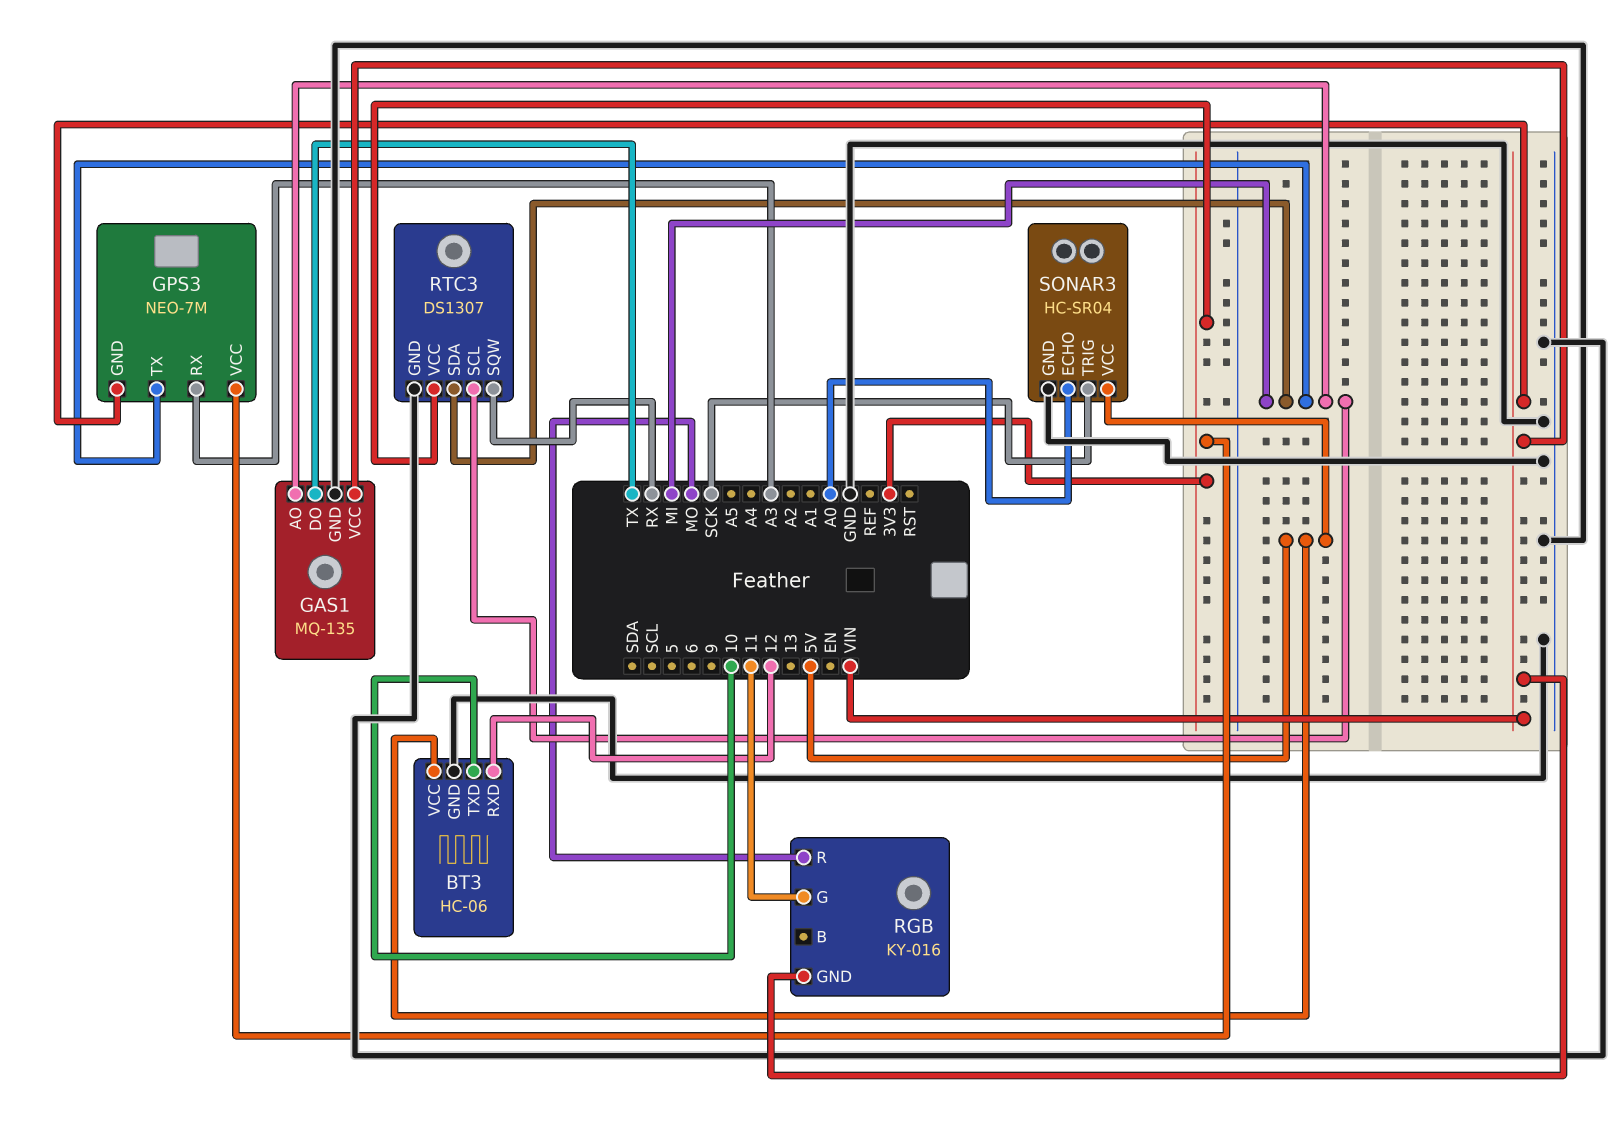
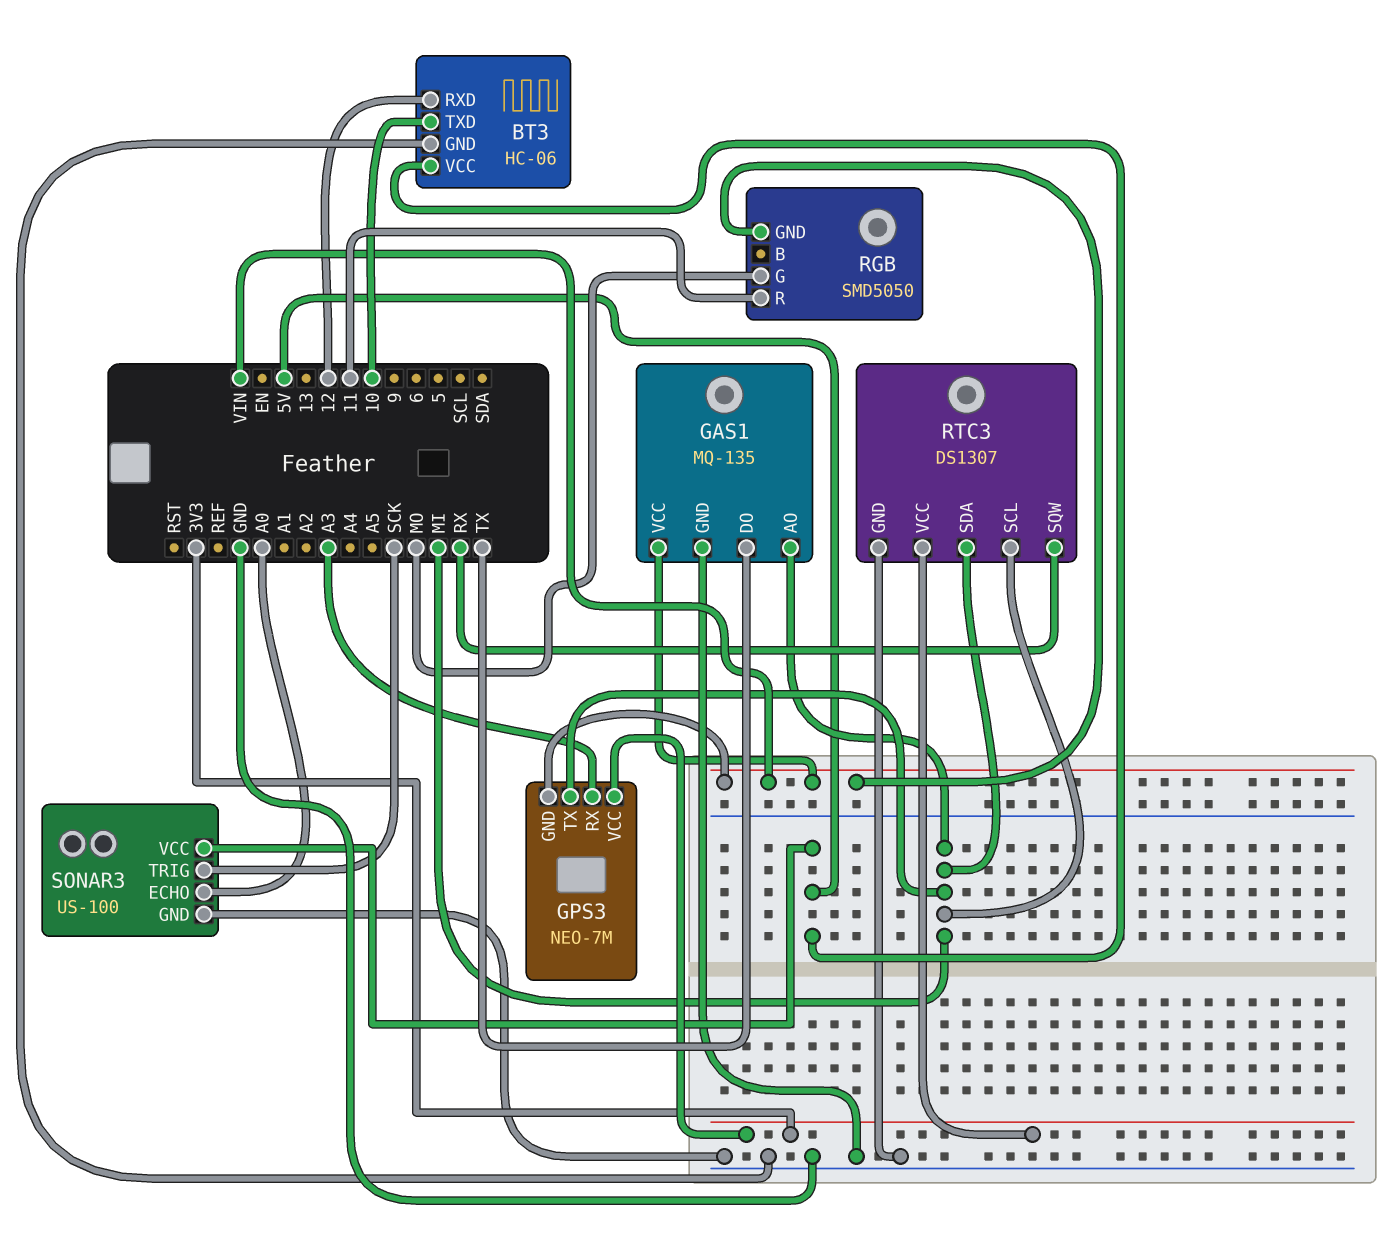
RGB: KY-016 -> SMD5050
RGB pin G: 11 -> MO
RGB pin R: MO -> 11
SONAR3: HC-SR04 -> US-100

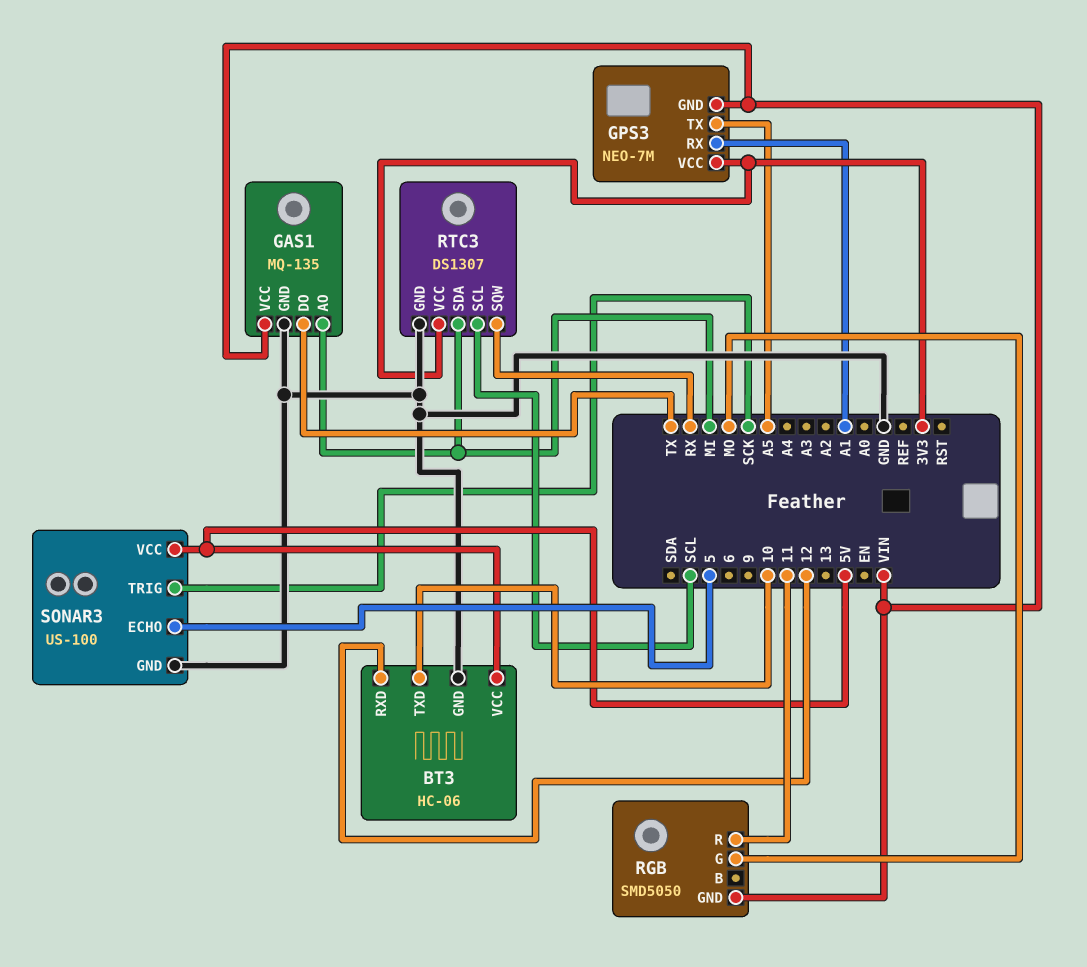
GPS3 pin RX: A3 -> A1
GPS3 pin TX: MI -> A5
RTC3 pin SCL: MI -> SCL
SONAR3 pin ECHO: A0 -> 5

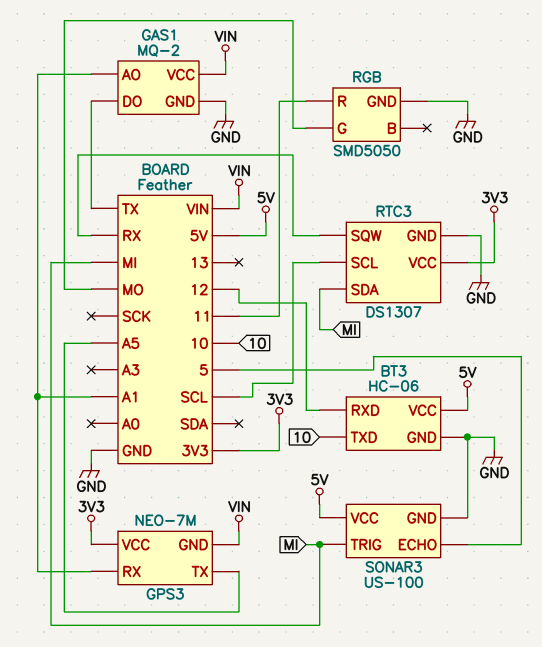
GAS1: MQ-135 -> MQ-2
GAS1 pin AO: MI -> A1
RGB pin GND: VIN -> GND
SONAR3 pin TRIG: SCK -> MI

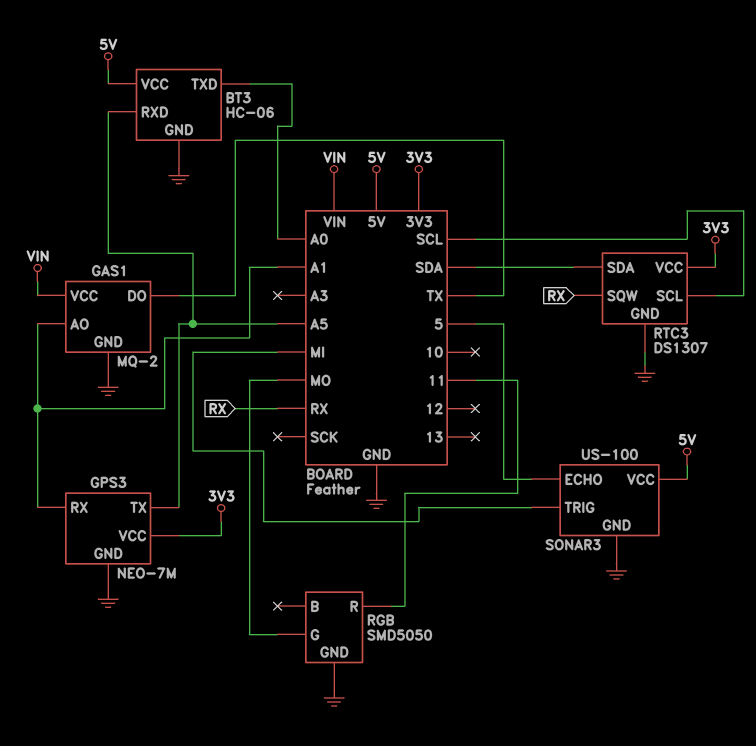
BT3 pin RXD: 12 -> A5
BT3 pin TXD: 10 -> A0
GPS3 pin GND: VIN -> GND
RTC3 pin SDA: MI -> SDA

